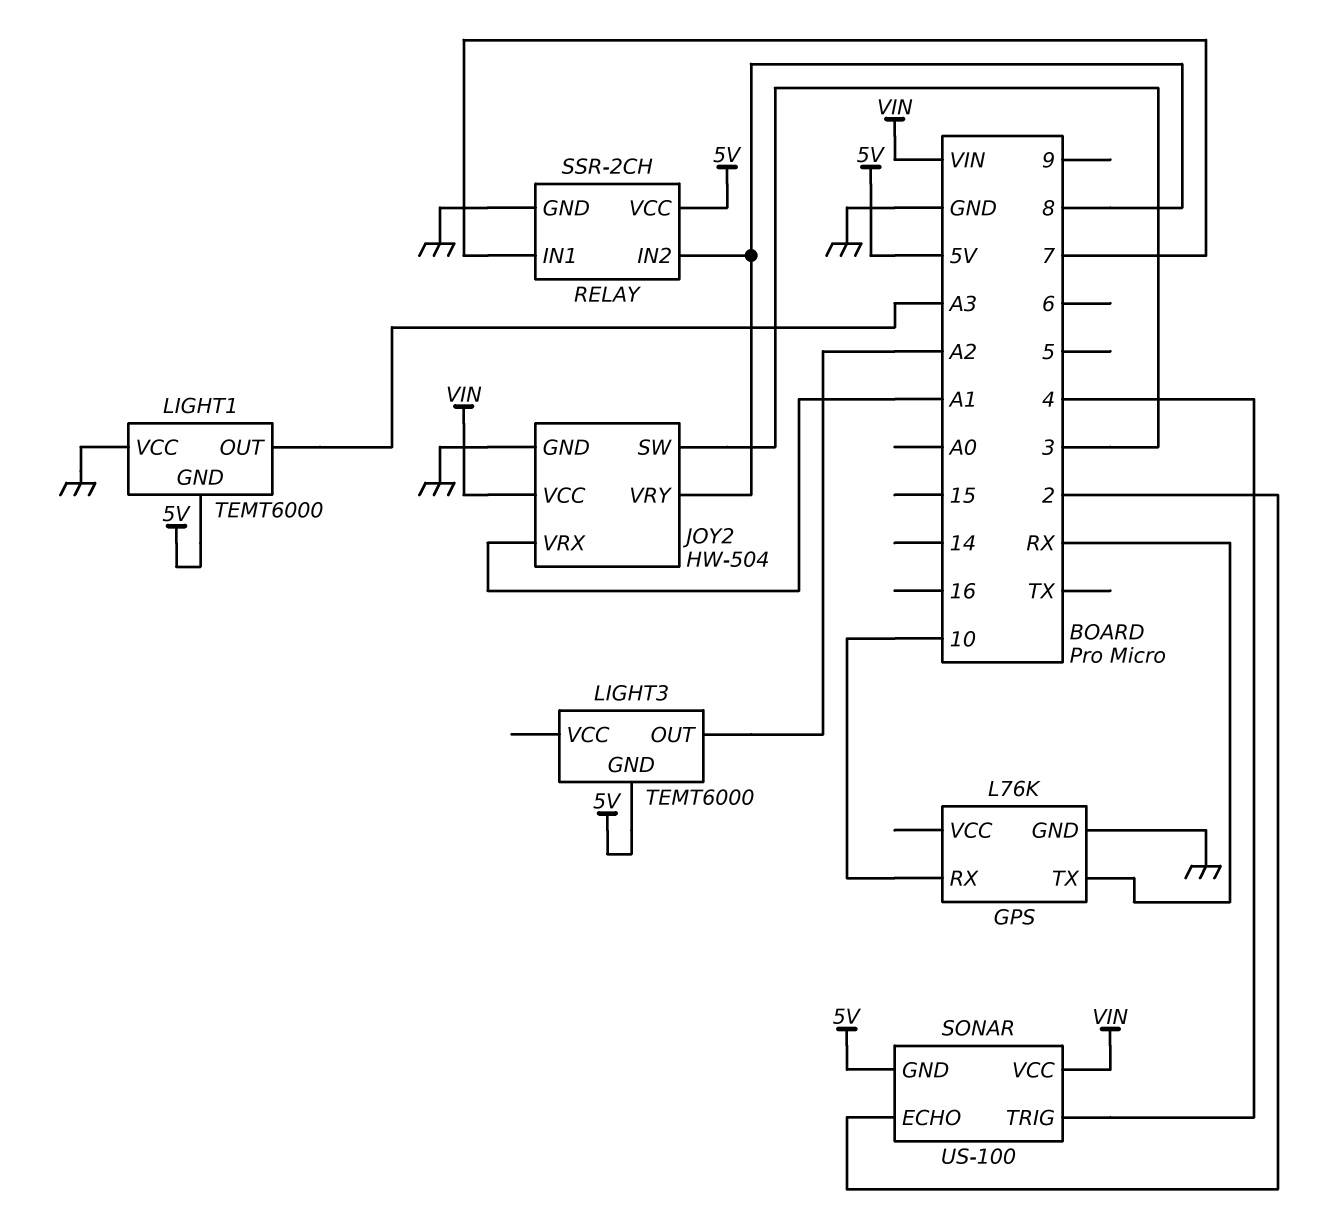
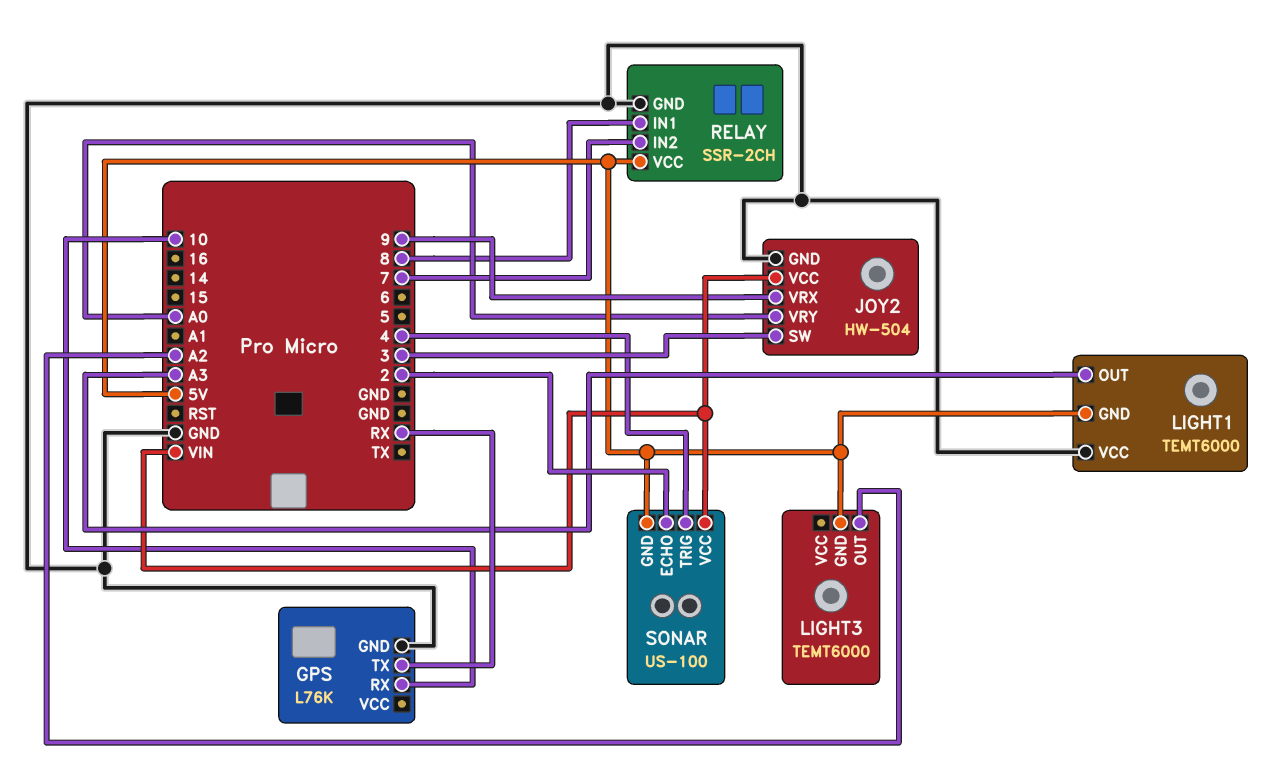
JOY2 pin VRX: A1 -> 9
JOY2 pin VRY: 8 -> A0
RELAY pin IN1: 7 -> 8
RELAY pin IN2: 8 -> 7

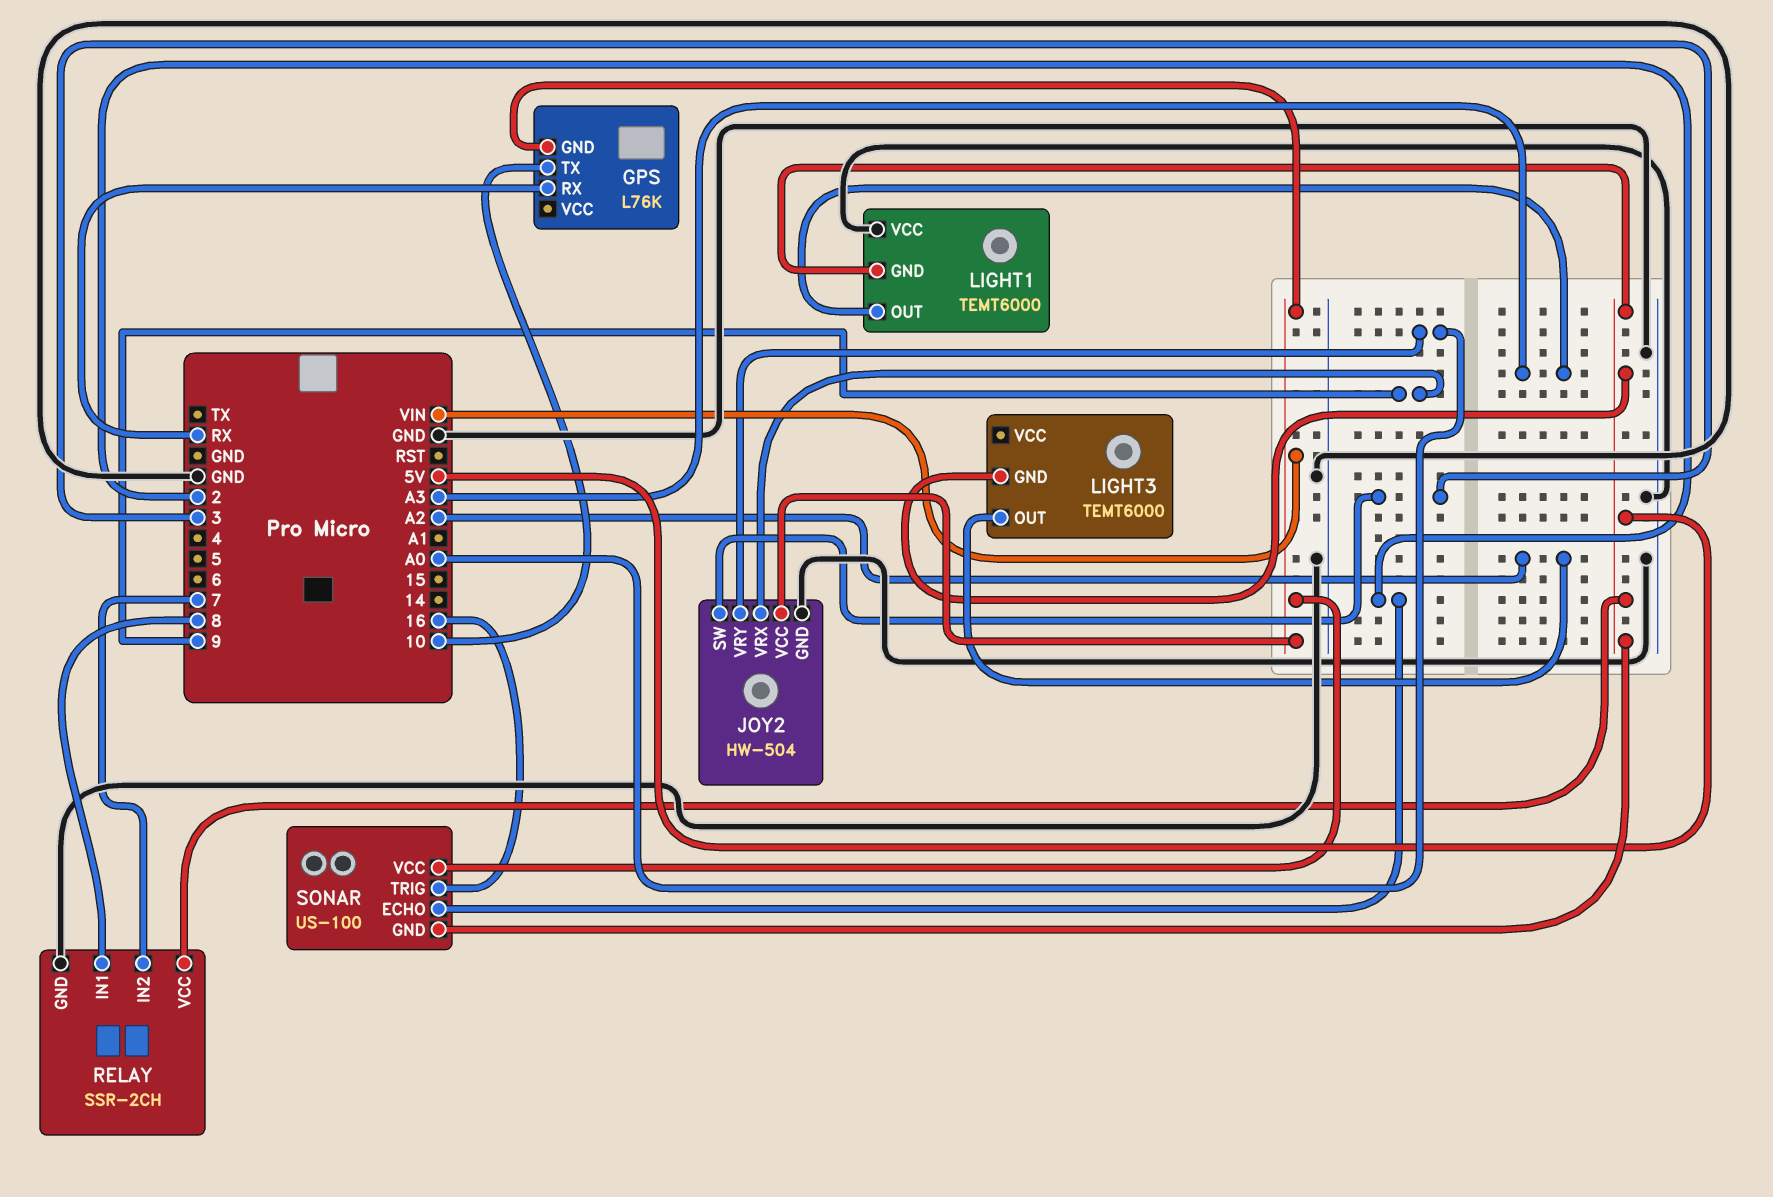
GPS pin GND: GND -> VIN
GPS pin RX: 10 -> RX
GPS pin TX: RX -> 10
SONAR pin TRIG: 4 -> 16

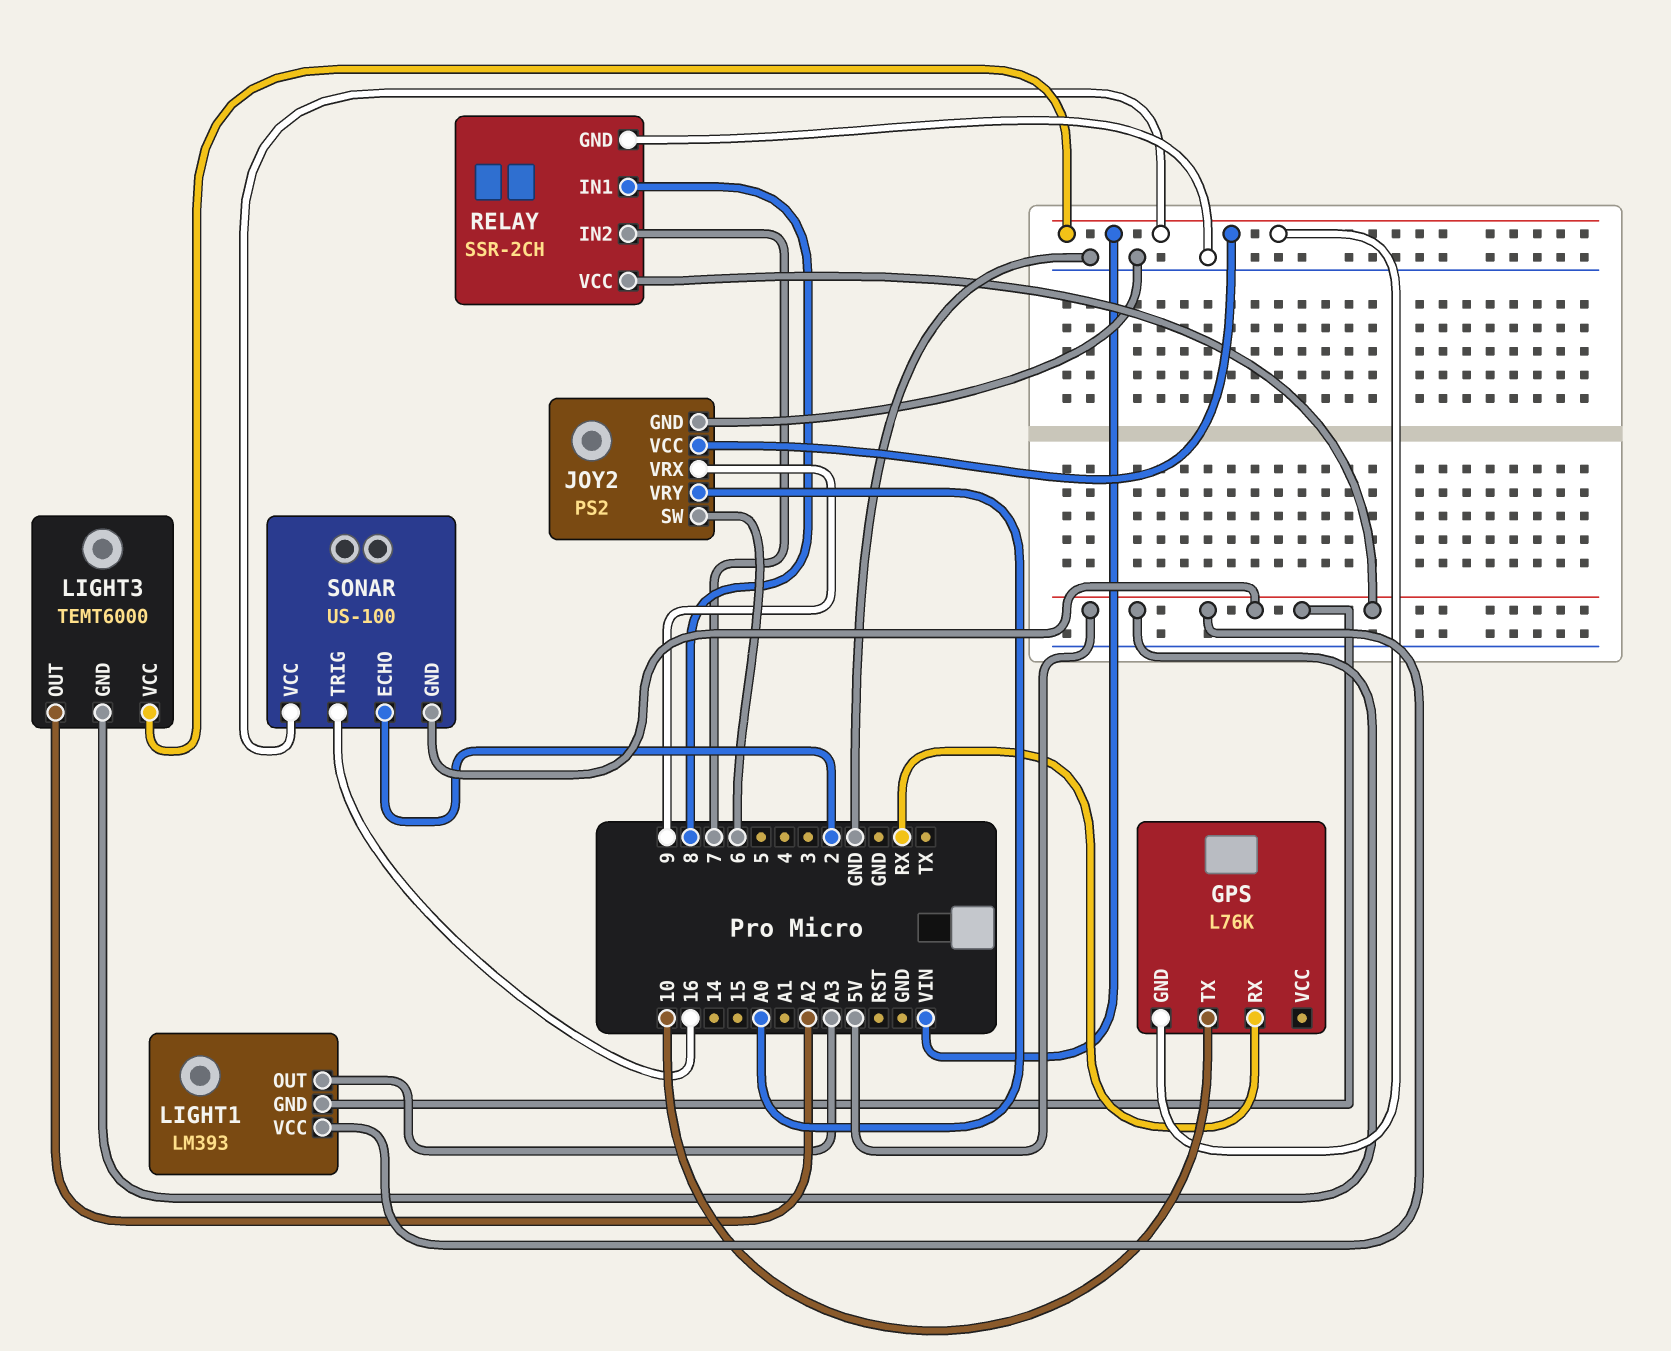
JOY2: HW-504 -> PS2
JOY2 pin SW: 3 -> 6
LIGHT1: TEMT6000 -> LM393
LIGHT1 pin VCC: GND -> 5V
LIGHT3 pin VCC: none -> VIN

